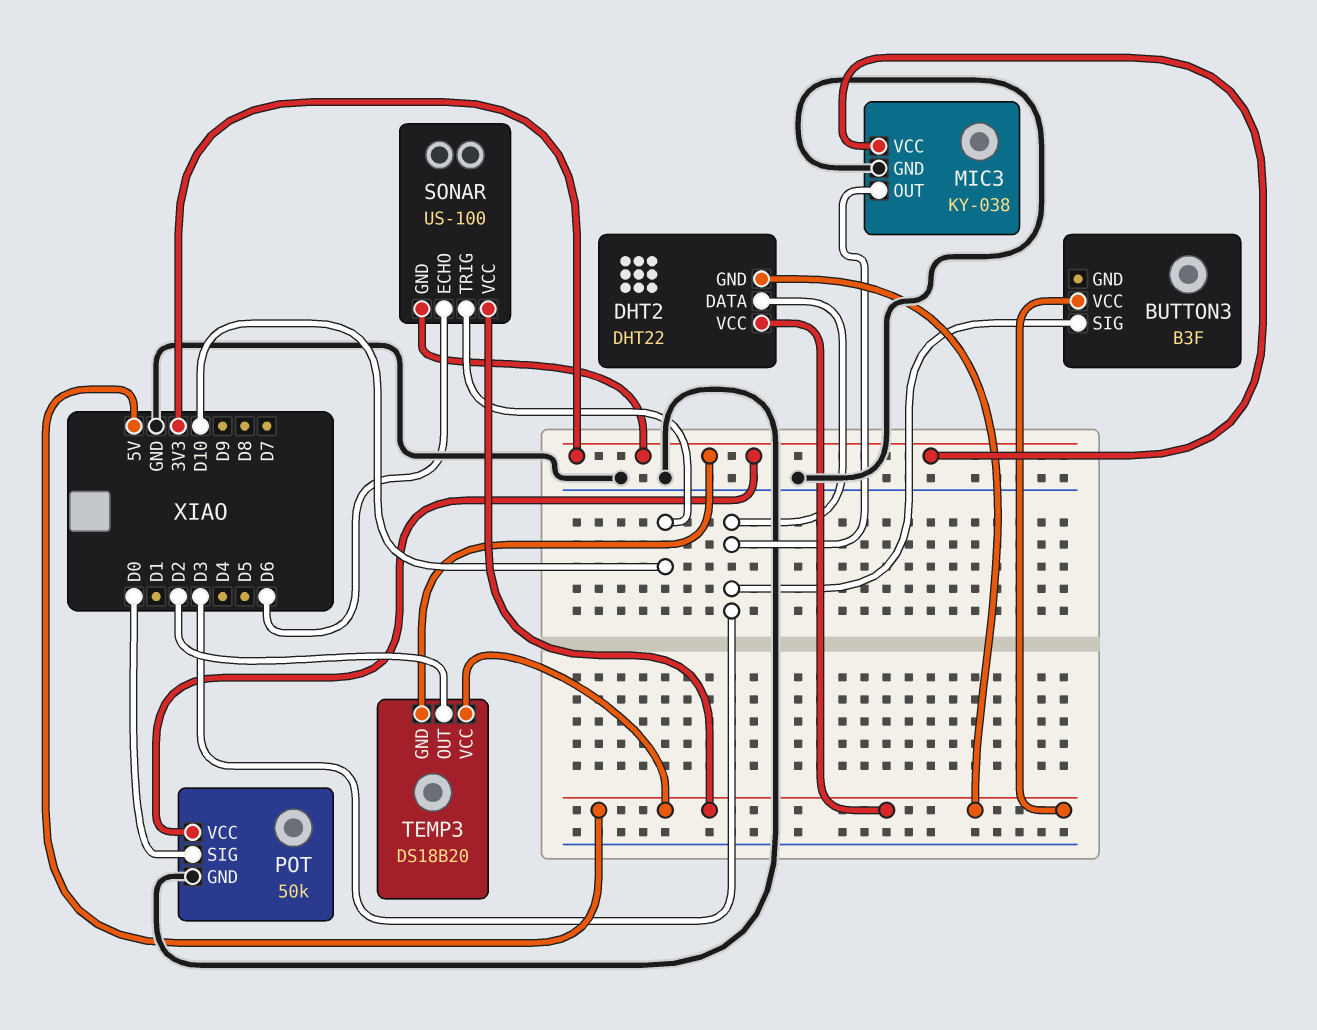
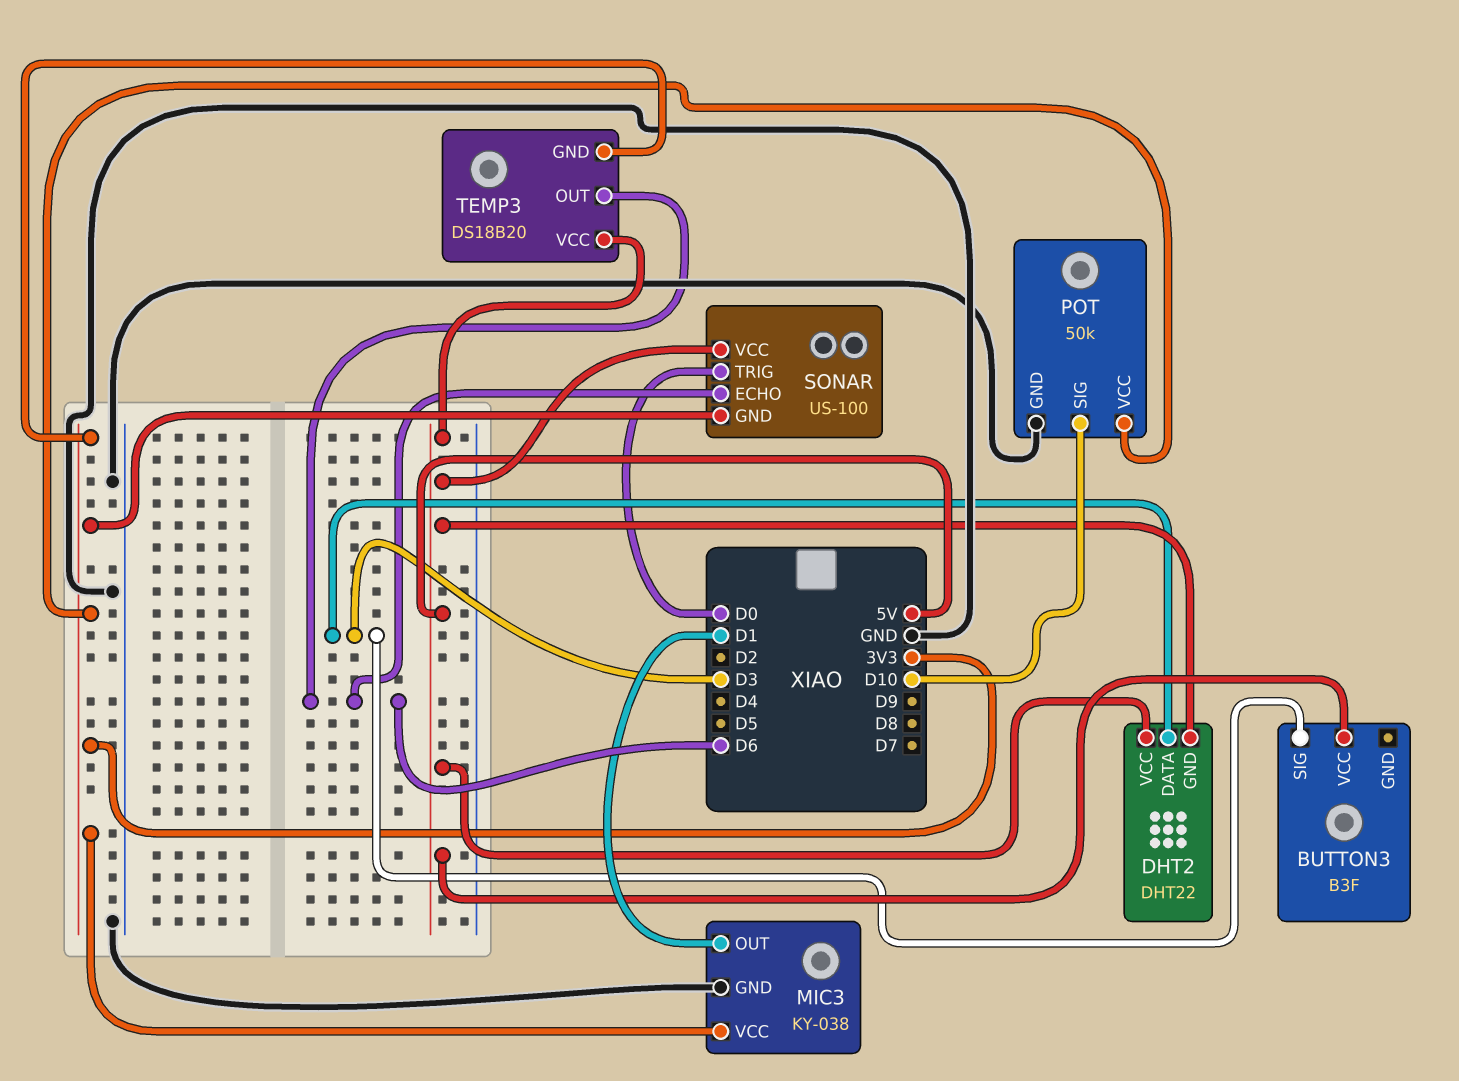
MIC3 pin OUT: D3 -> D1
POT pin SIG: D0 -> D10
SONAR pin TRIG: D10 -> D0
TEMP3 pin OUT: D2 -> D6

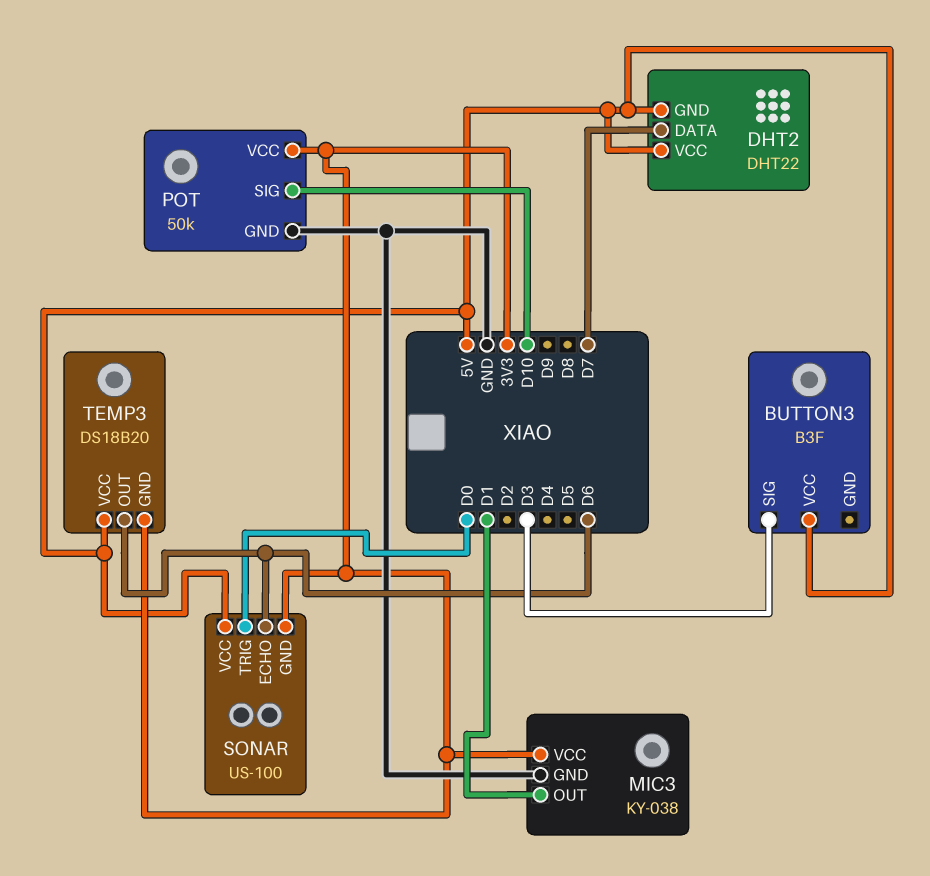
DHT2 pin DATA: D3 -> D7

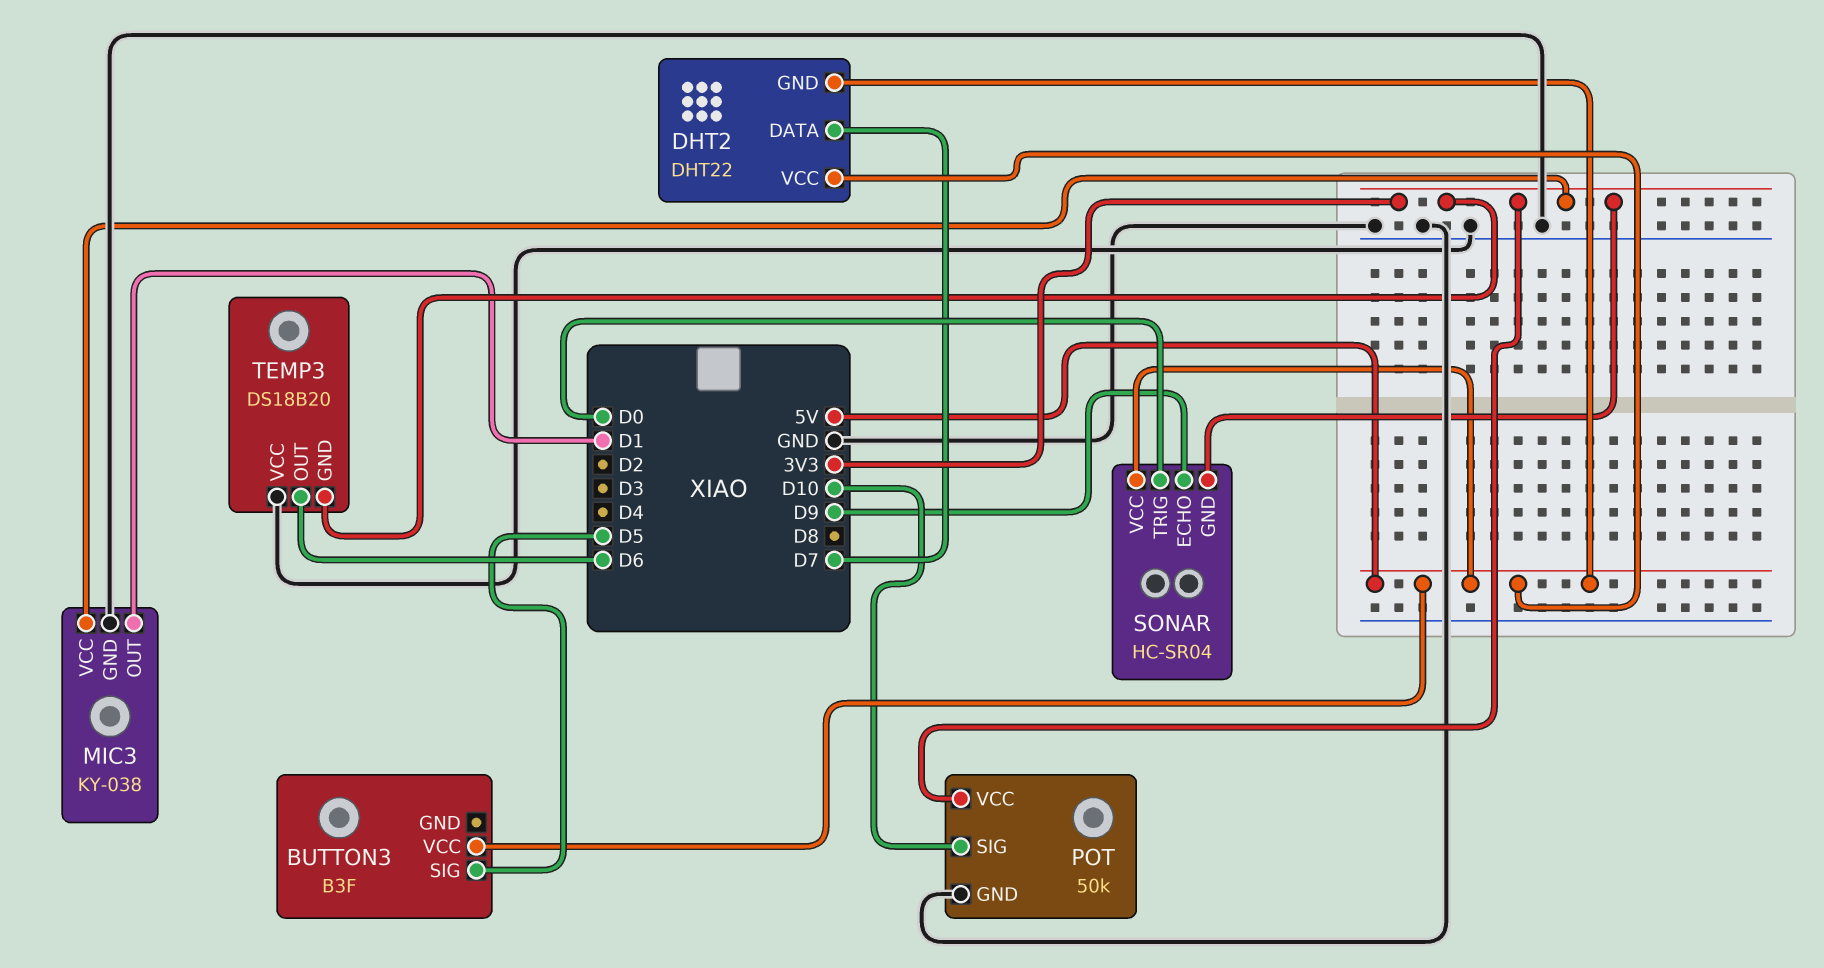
BUTTON3 pin SIG: D3 -> D5
SONAR: US-100 -> HC-SR04
SONAR pin ECHO: D6 -> D9
TEMP3 pin VCC: 5V -> GND

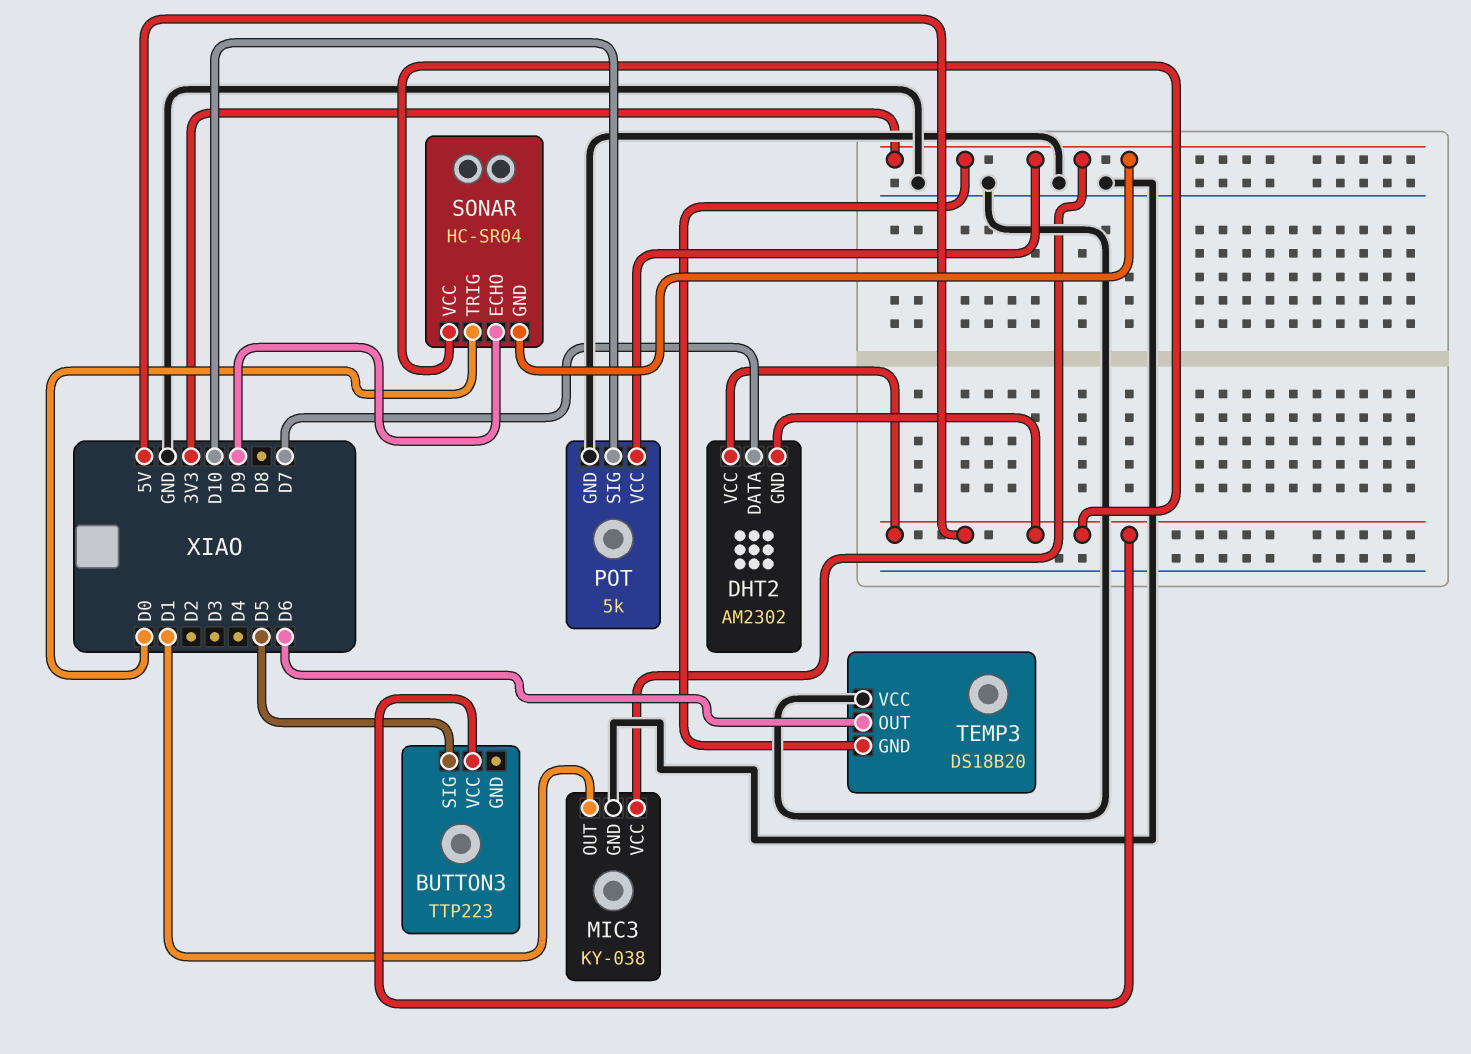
BUTTON3: B3F -> TTP223
DHT2: DHT22 -> AM2302
POT: 50k -> 5k

